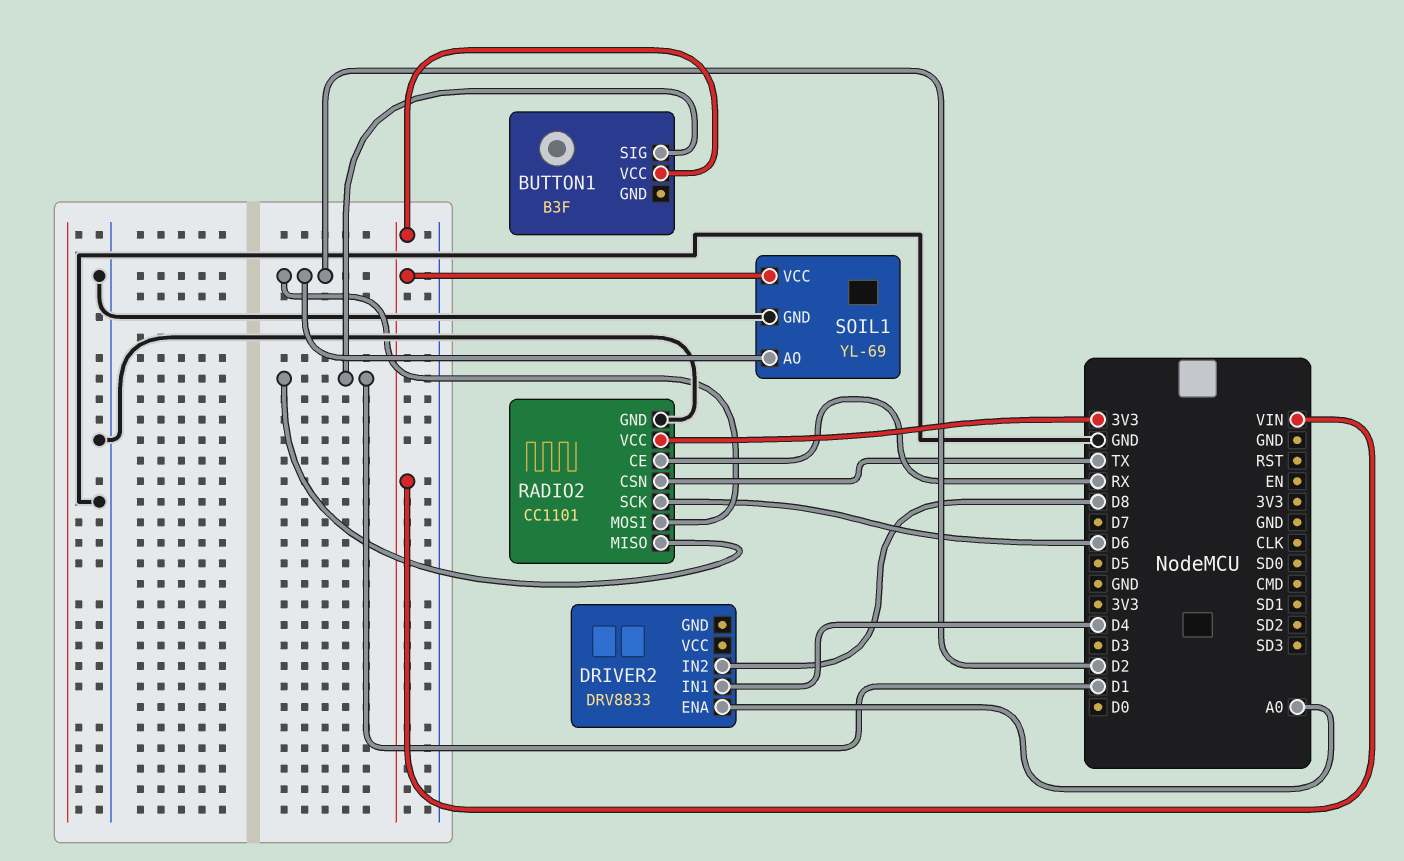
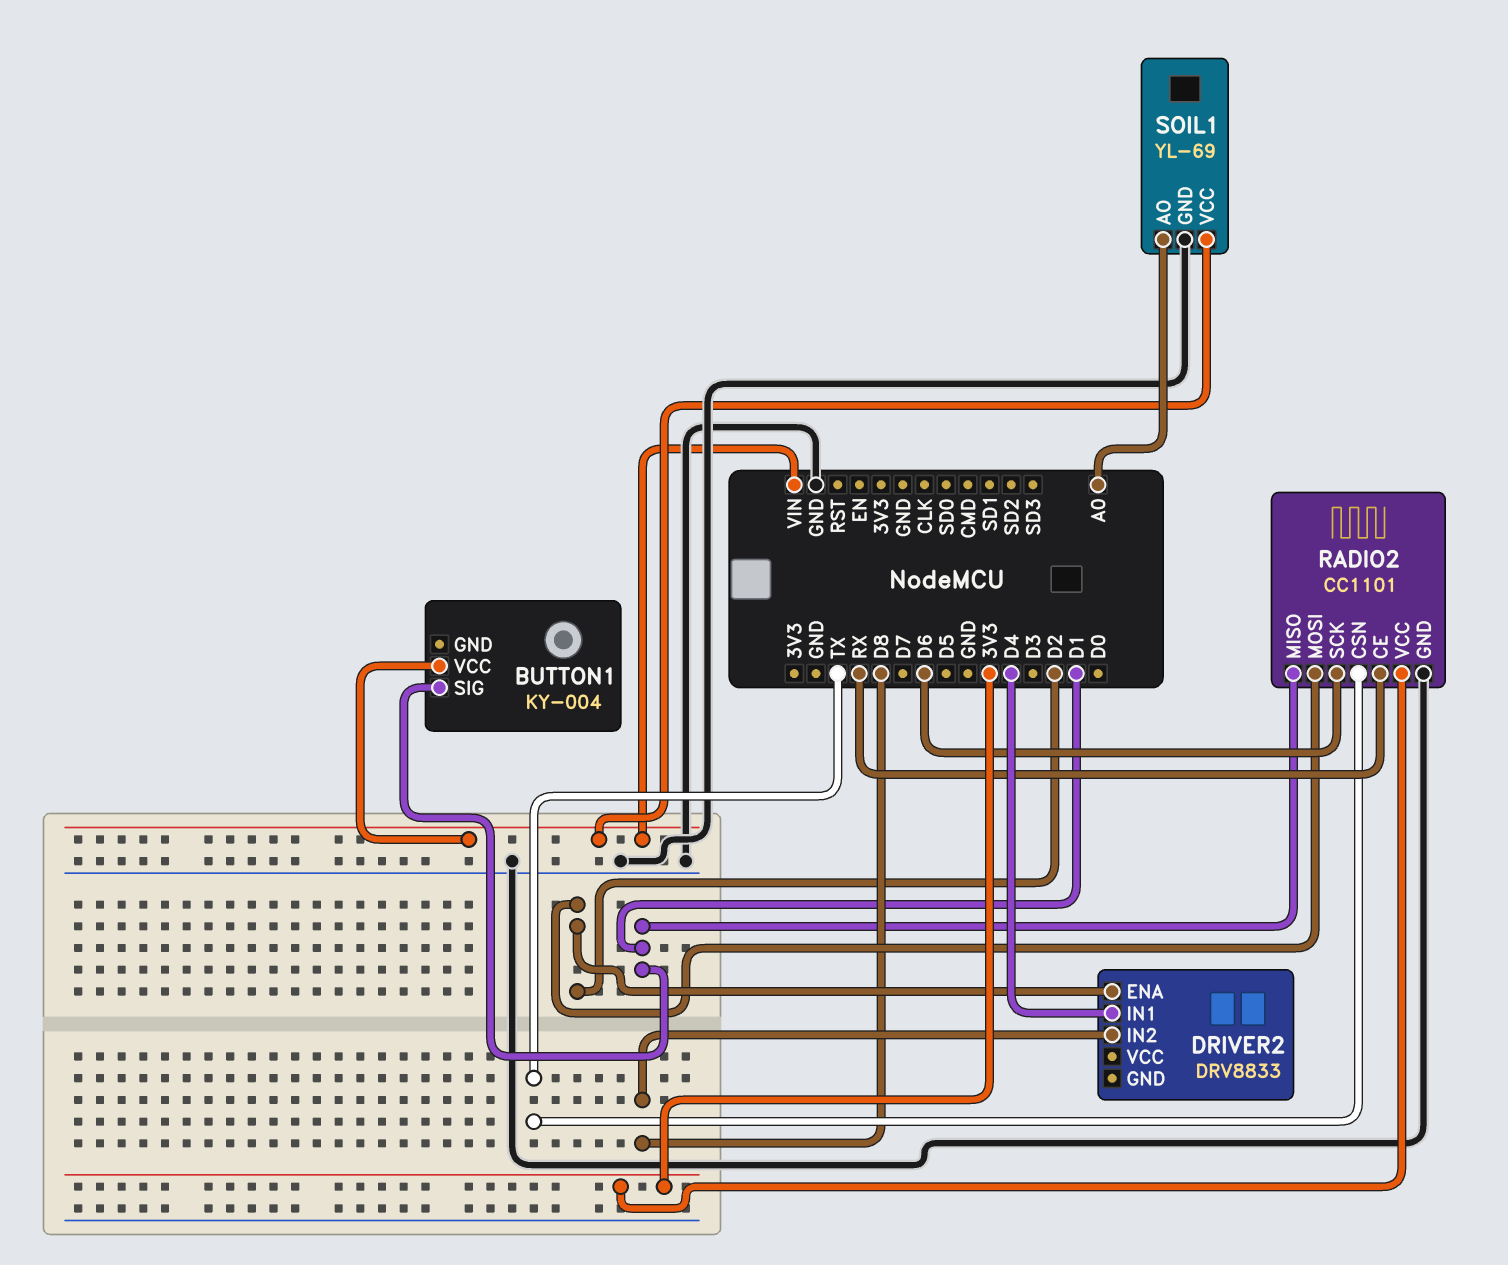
BUTTON1: B3F -> KY-004
DRIVER2 pin ENA: A0 -> D2
SOIL1 pin AO: D2 -> A0

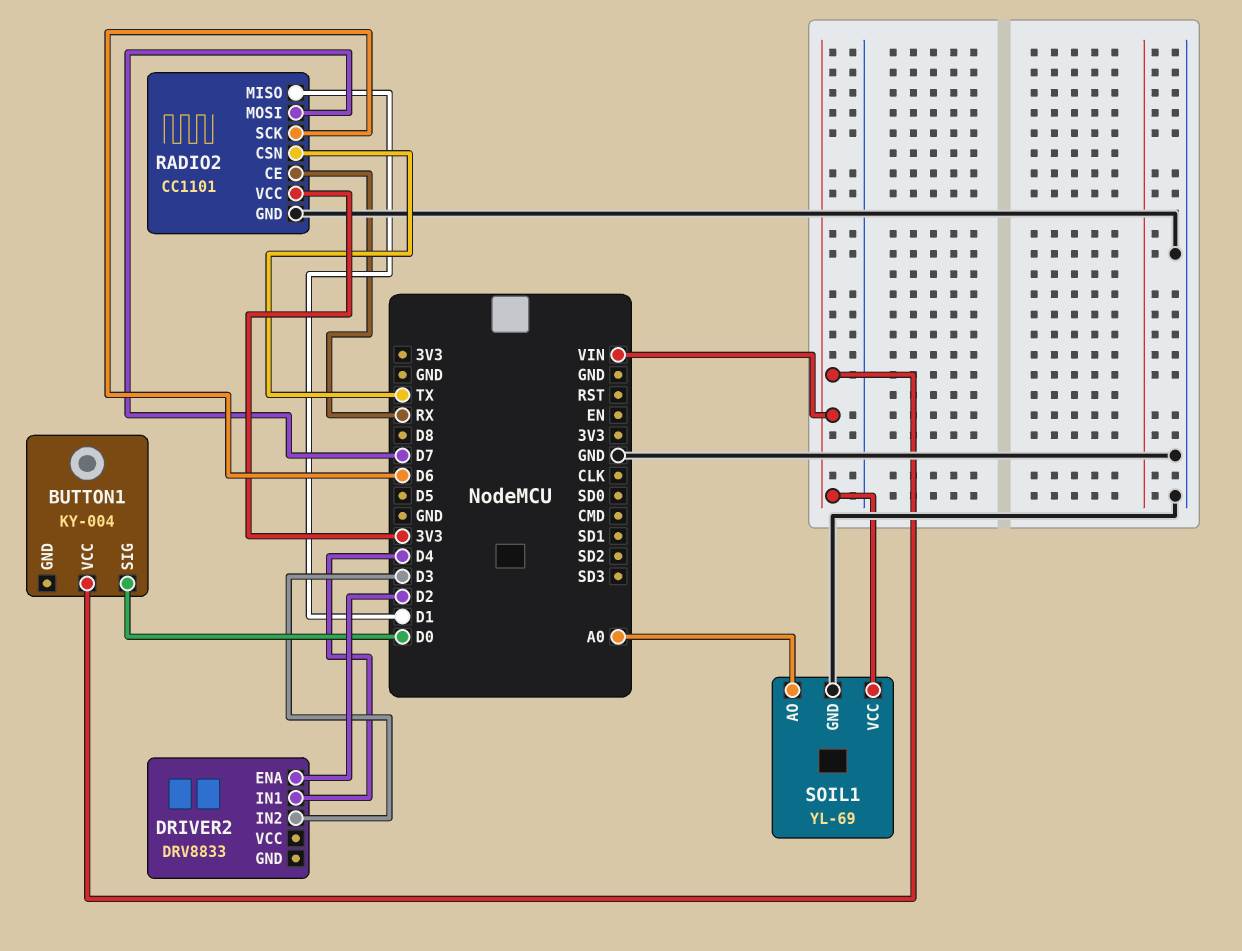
BUTTON1 pin SIG: D1 -> D0
DRIVER2 pin IN2: D8 -> D3
RADIO2 pin MOSI: D2 -> D7

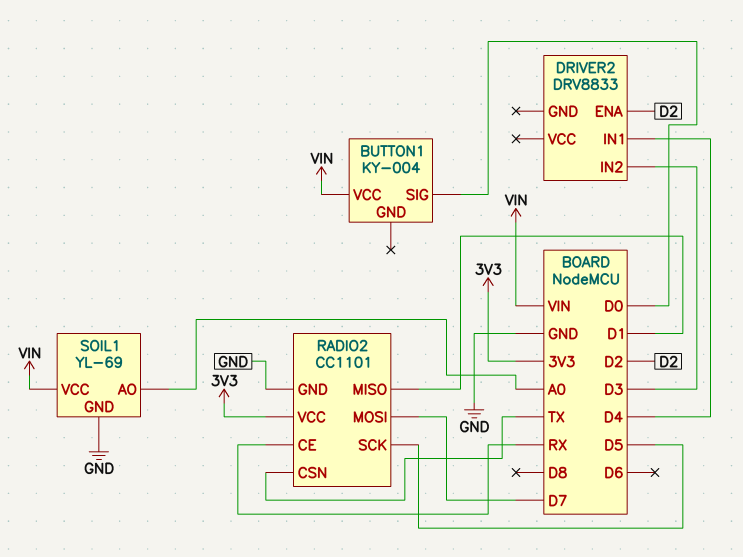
RADIO2 pin SCK: D6 -> D5

